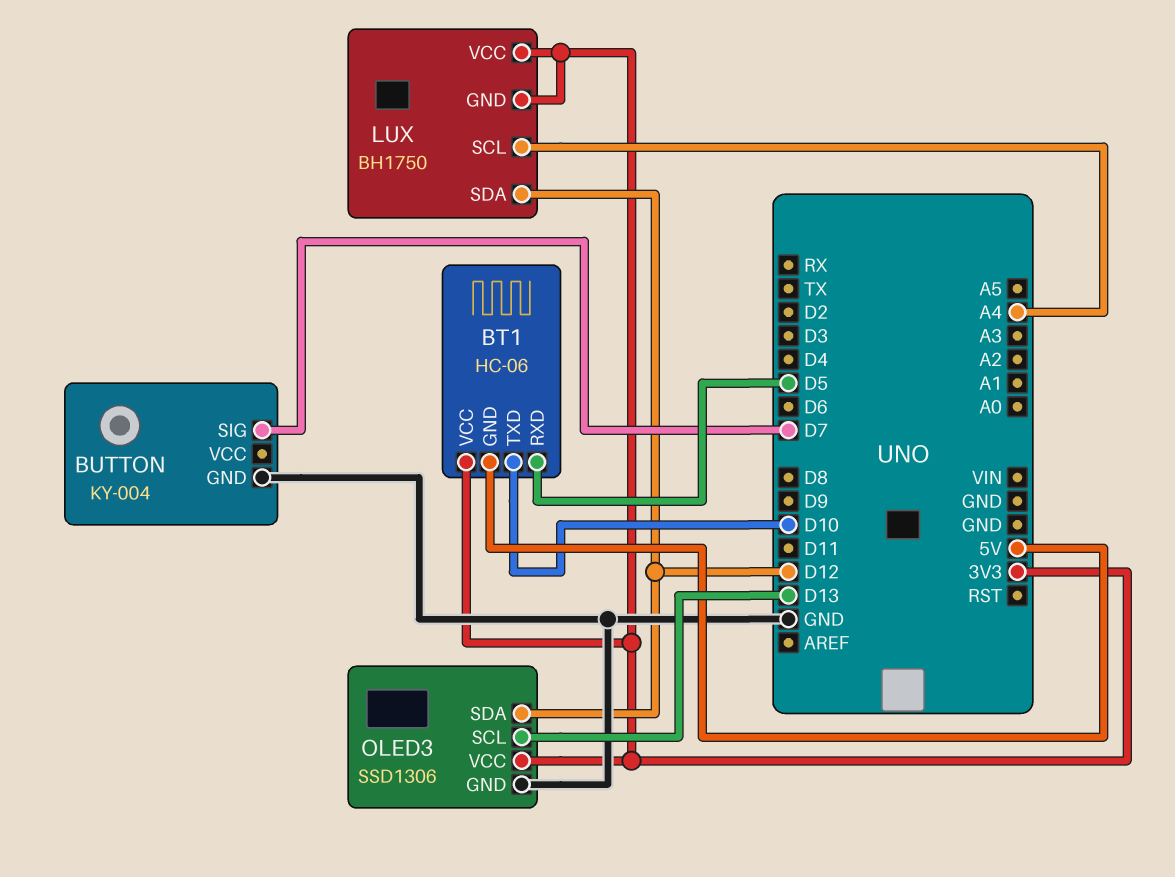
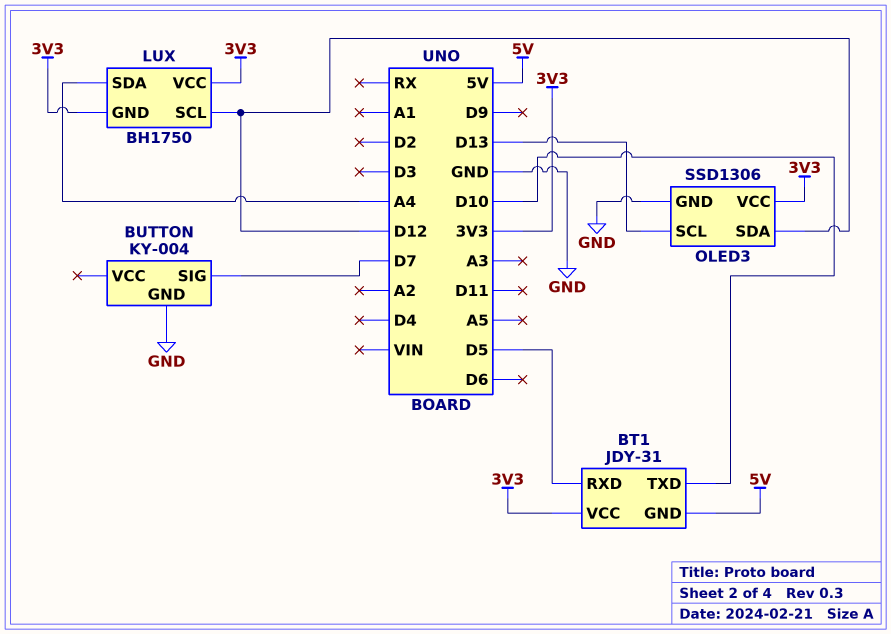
BT1: HC-06 -> JDY-31
LUX pin SCL: A4 -> D12
LUX pin SDA: D12 -> A4

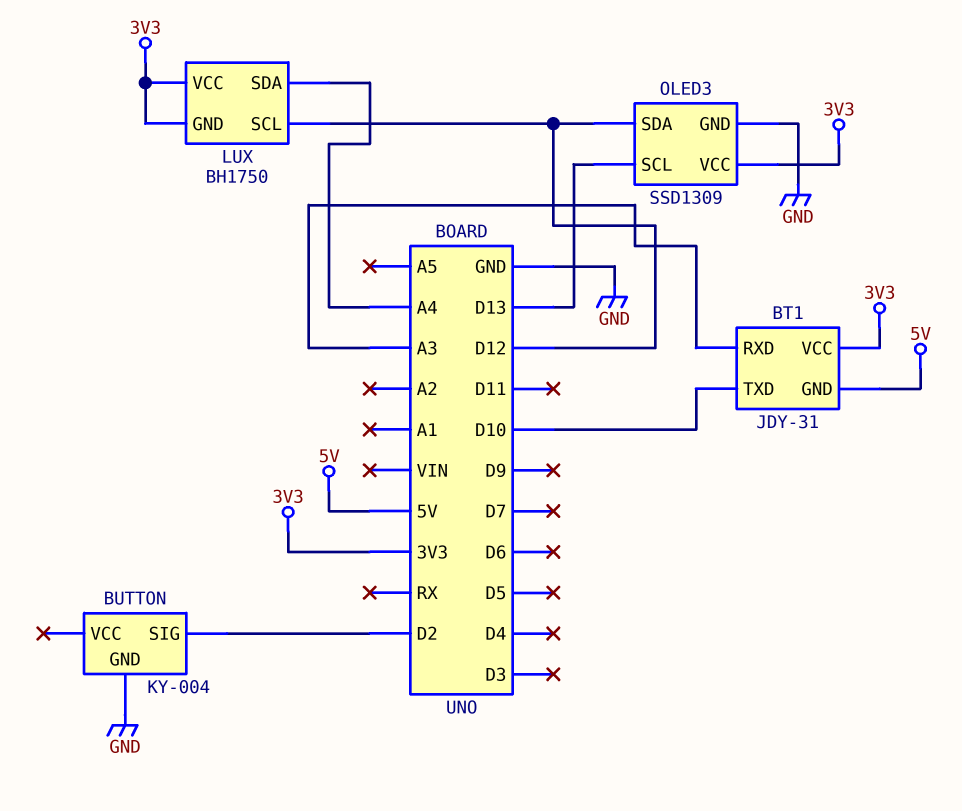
BT1 pin RXD: D5 -> A3
BUTTON pin SIG: D7 -> D2
OLED3: SSD1306 -> SSD1309

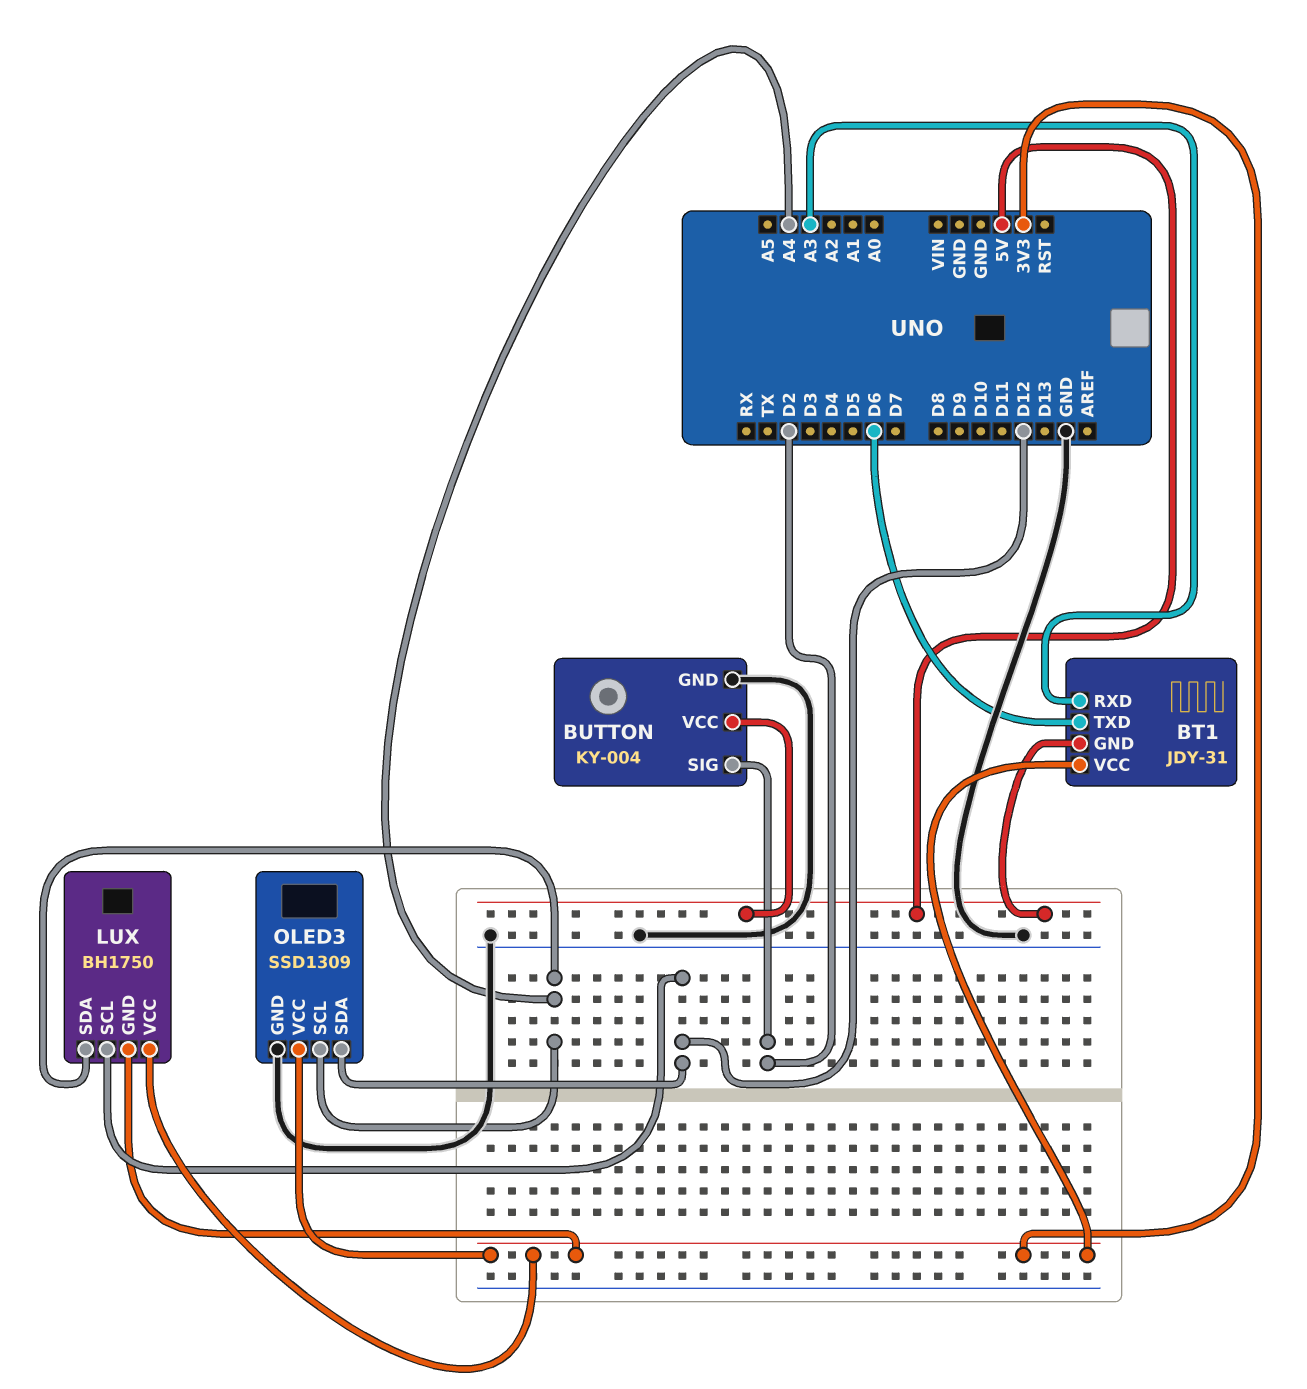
BT1 pin TXD: D10 -> D6
BUTTON pin VCC: none -> 5V
OLED3 pin SCL: D13 -> A4

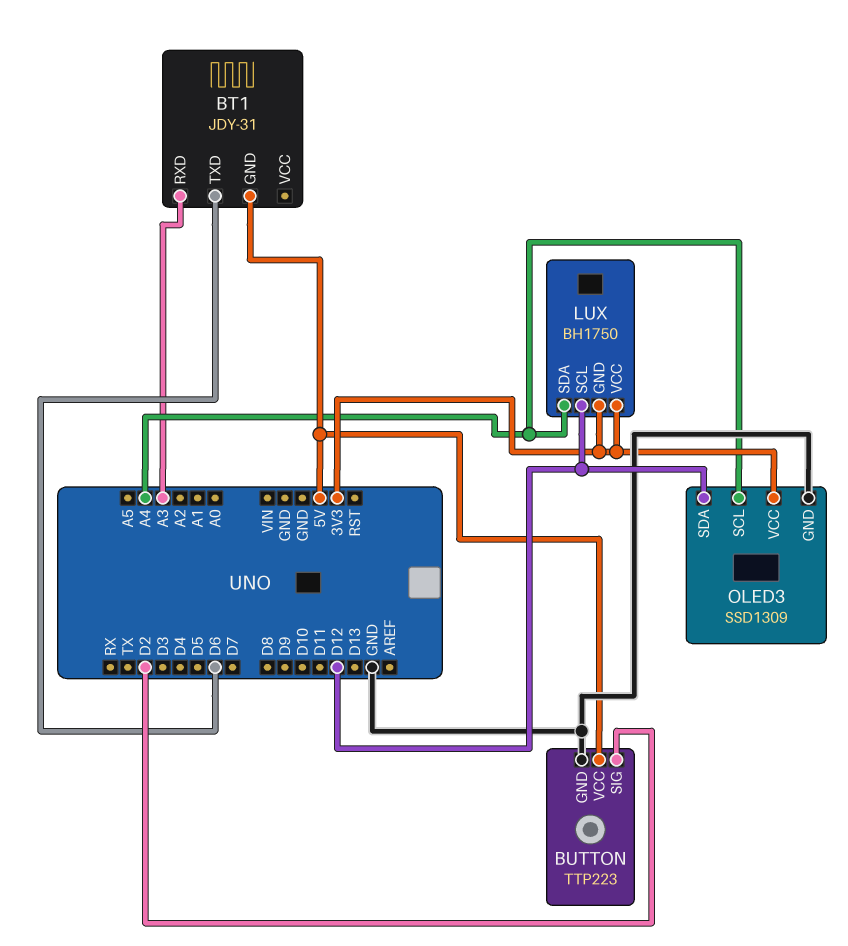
BT1 pin VCC: 3V3 -> none
BUTTON: KY-004 -> TTP223

